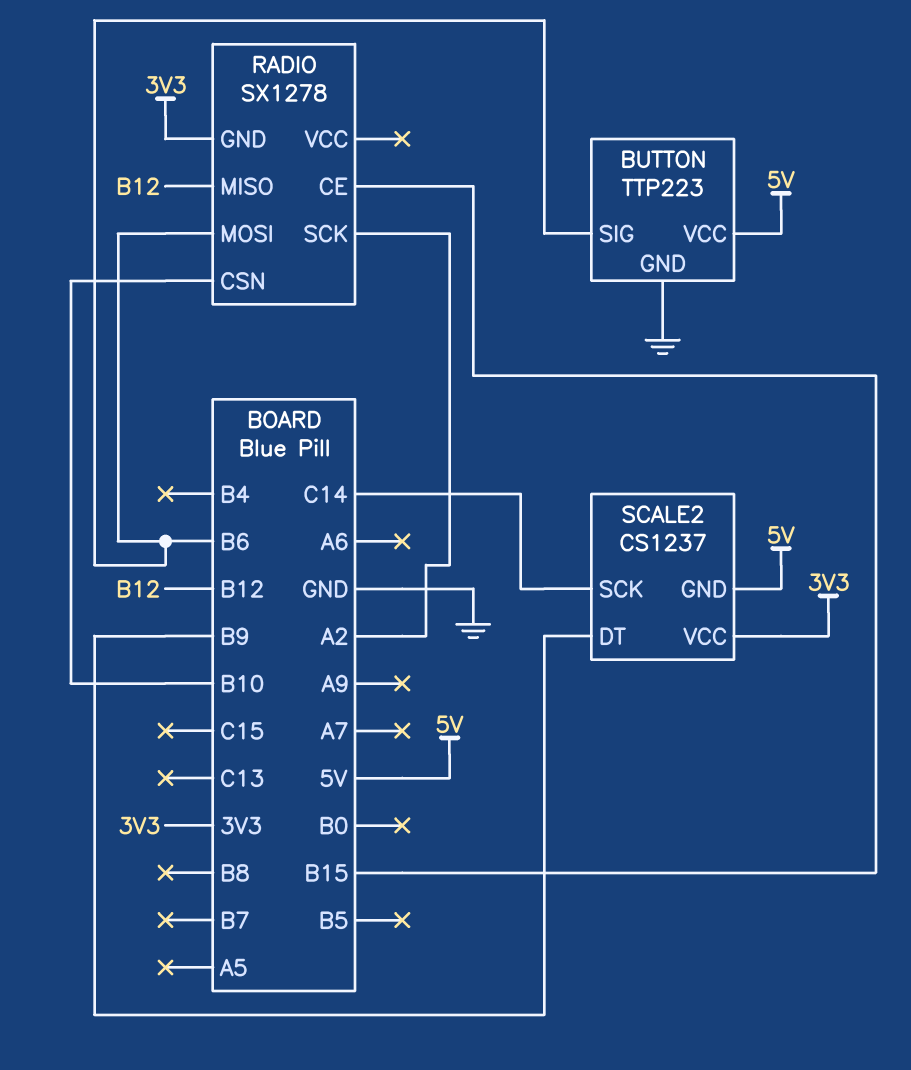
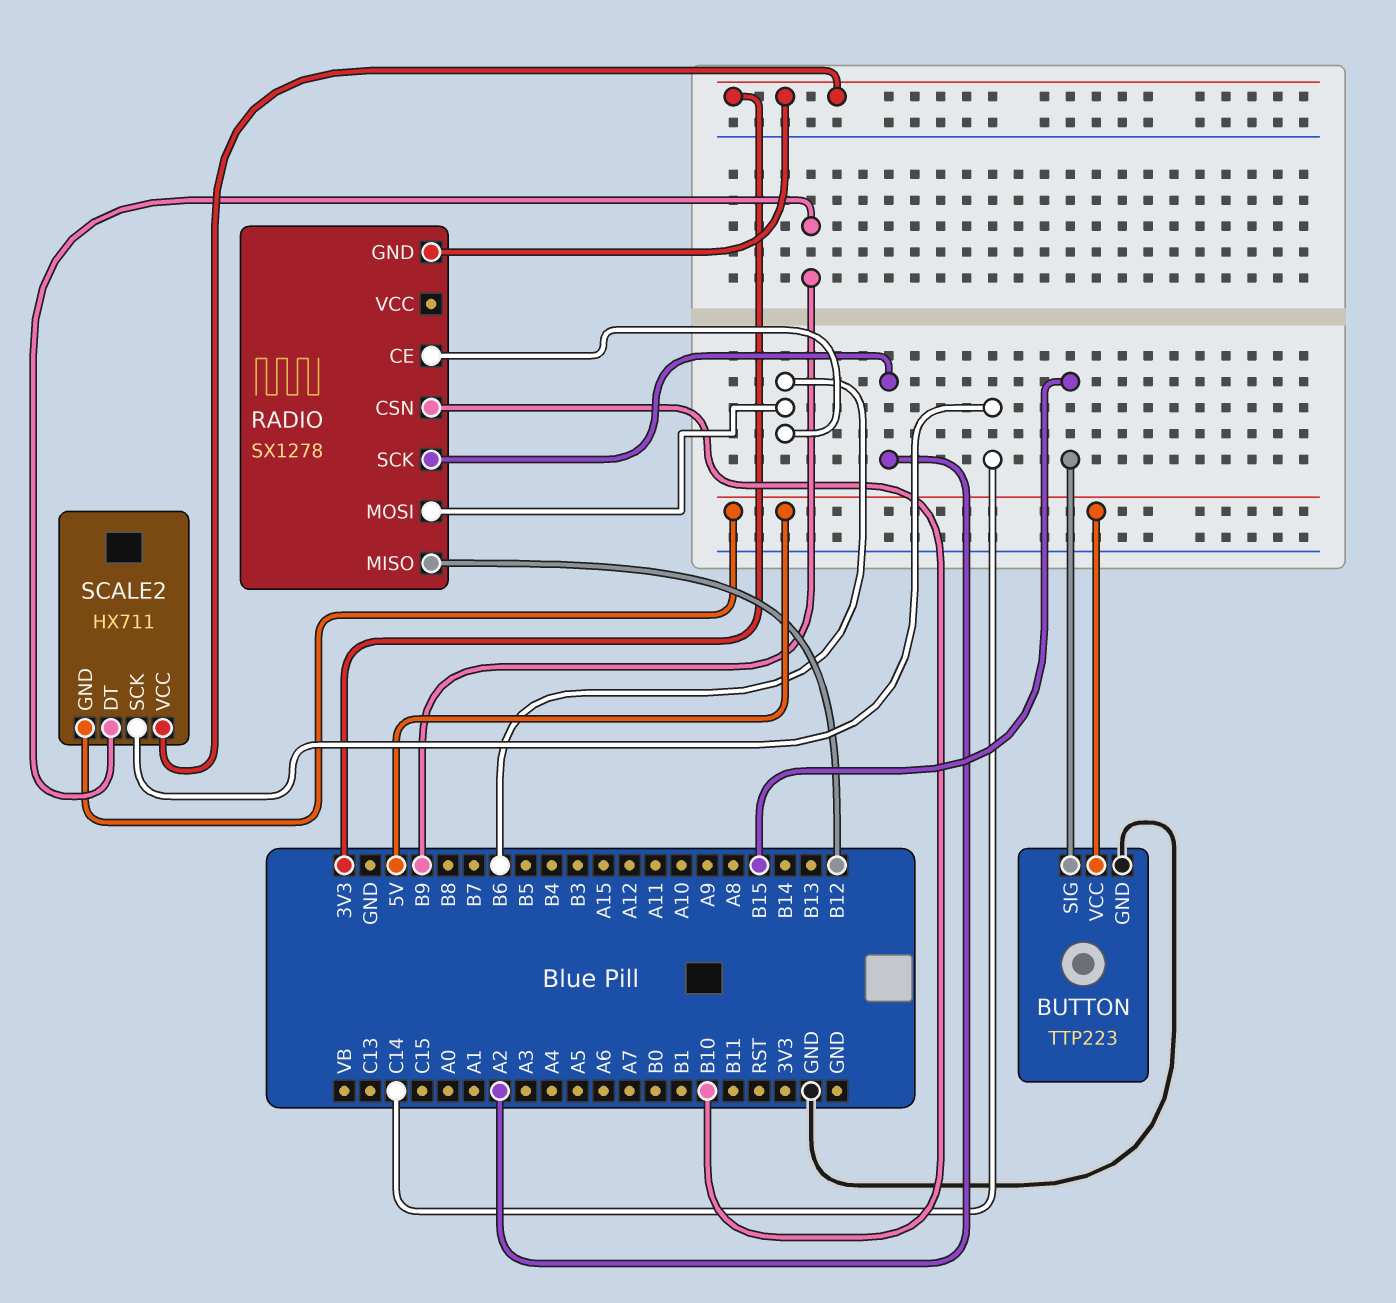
BUTTON pin SIG: B6 -> B15
RADIO pin CE: B15 -> B6
SCALE2: CS1237 -> HX711

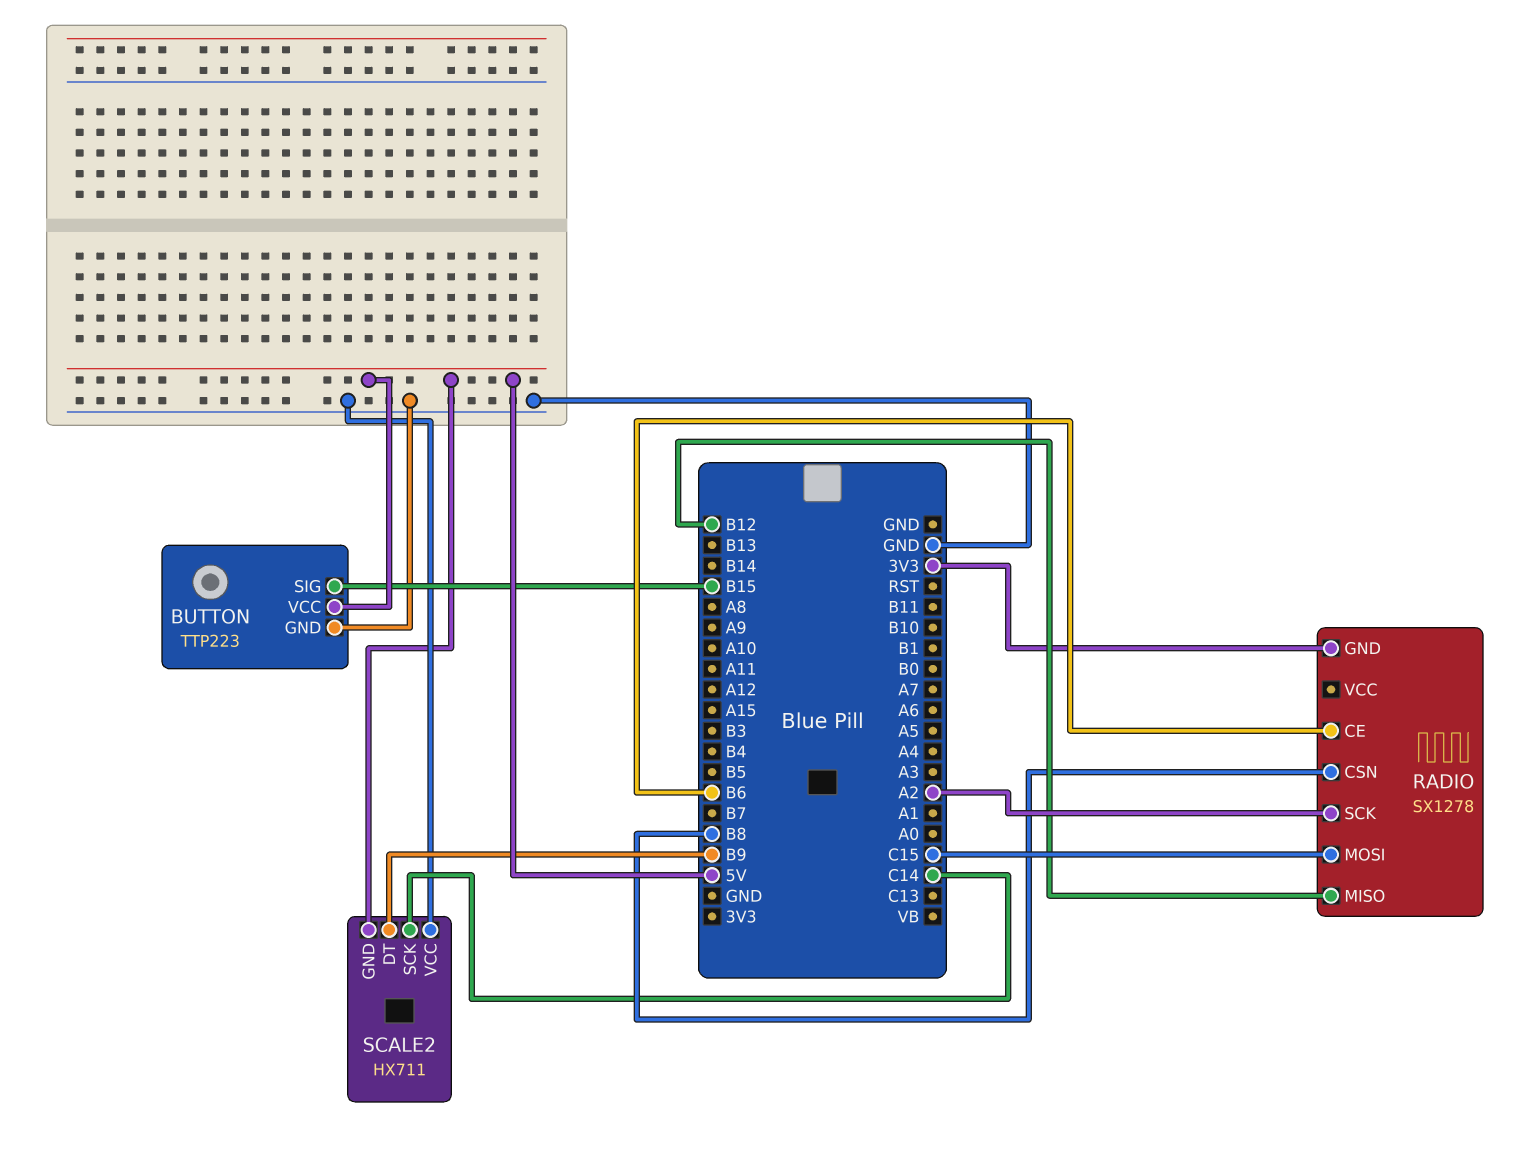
RADIO pin CSN: B10 -> B8
RADIO pin MOSI: B6 -> C15
SCALE2 pin VCC: 3V3 -> GND

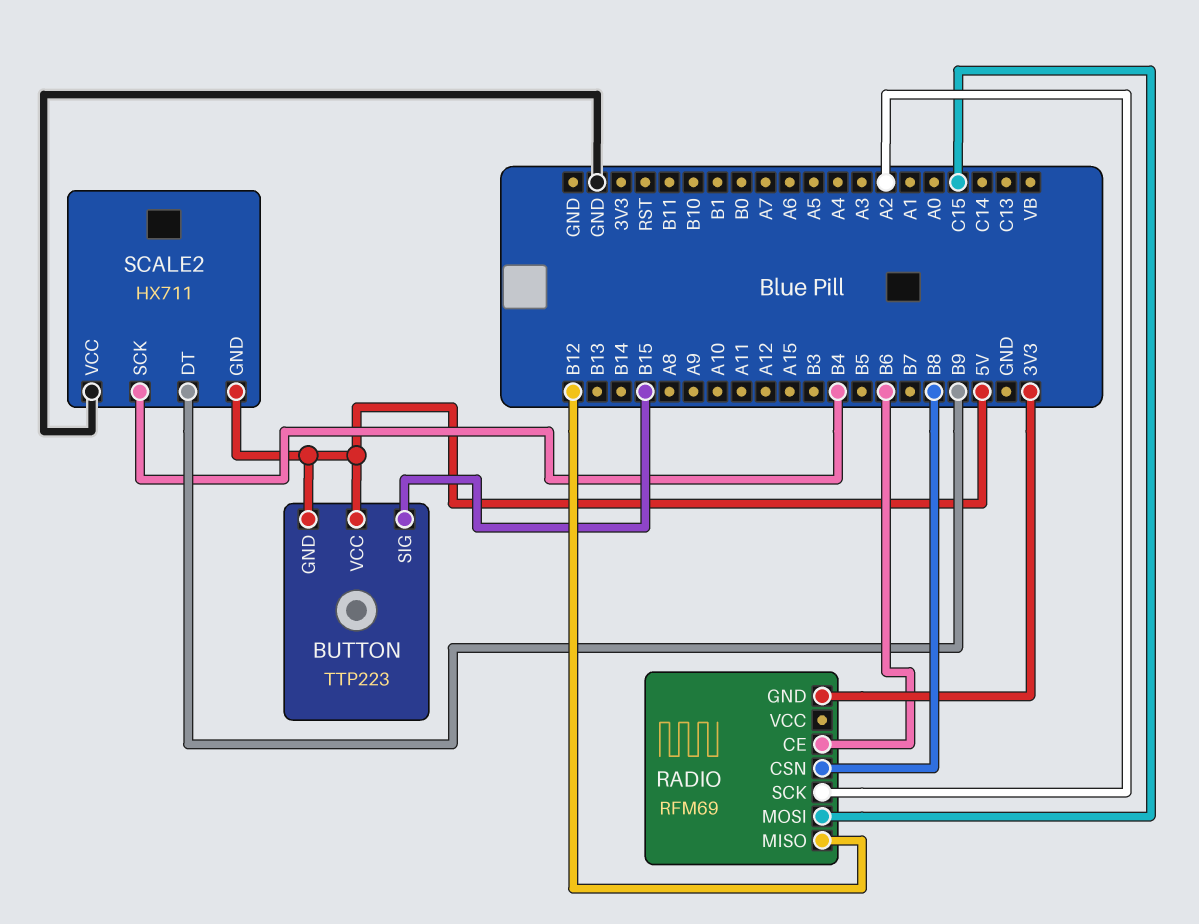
BUTTON pin GND: GND -> 5V
RADIO: SX1278 -> RFM69
SCALE2 pin SCK: C14 -> B4

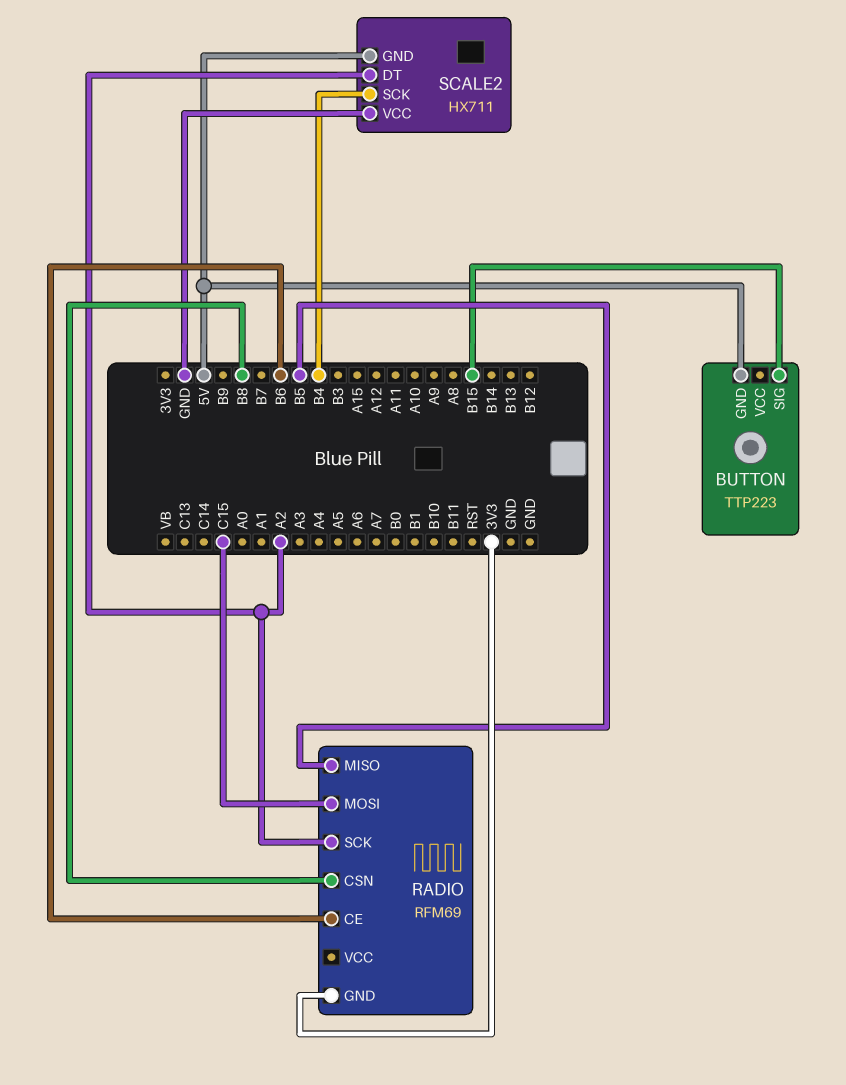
BUTTON pin VCC: 5V -> none
RADIO pin MISO: B12 -> B5
SCALE2 pin DT: B9 -> A2

